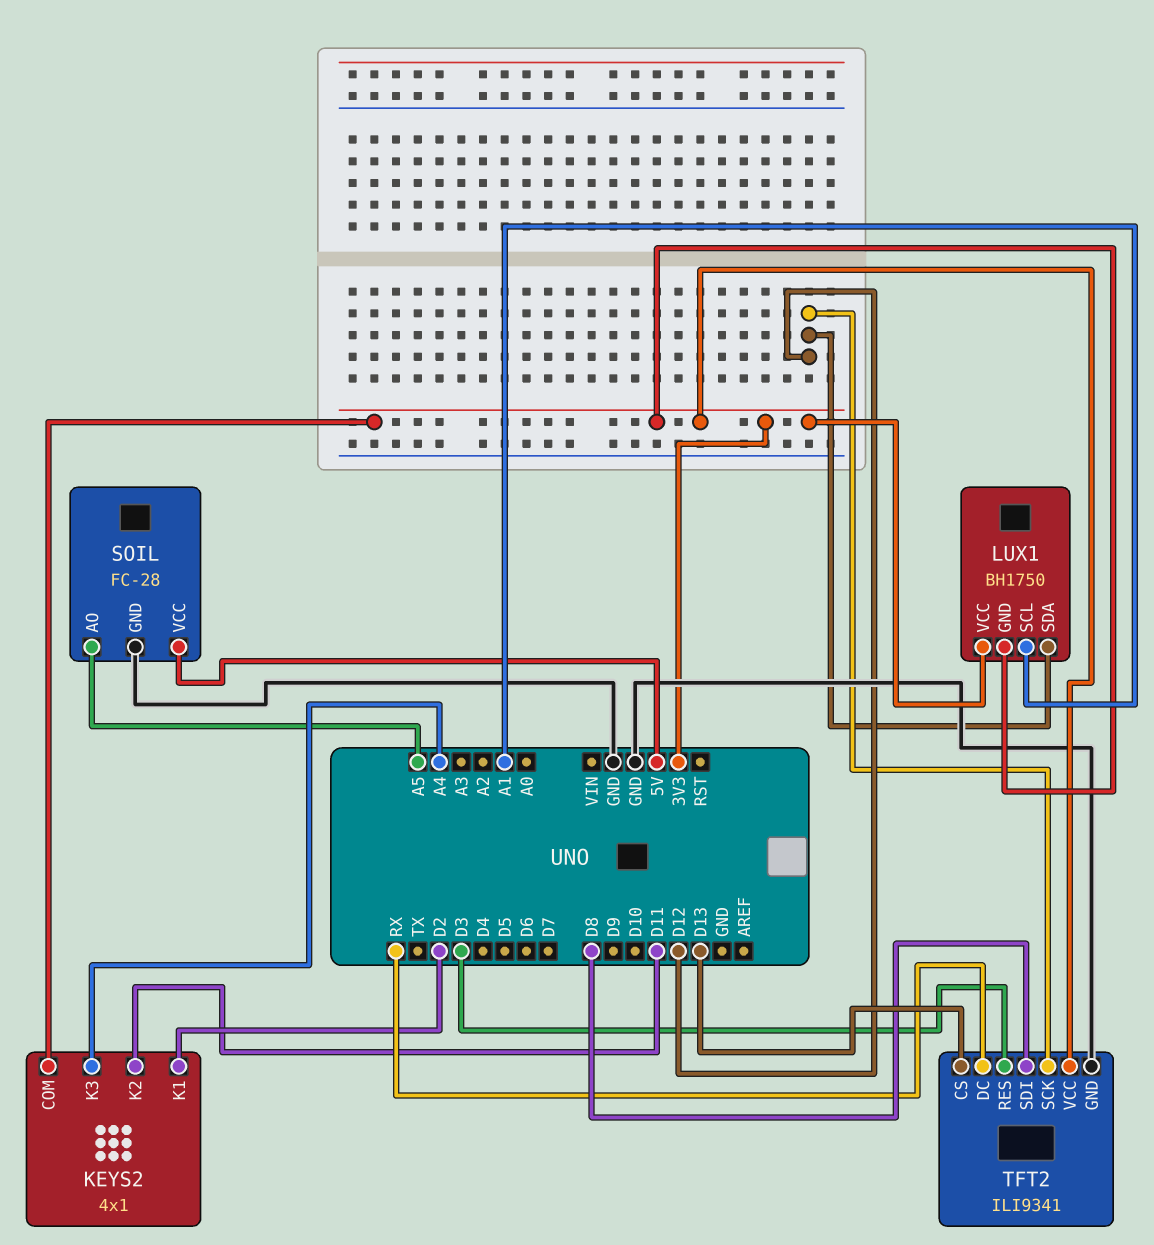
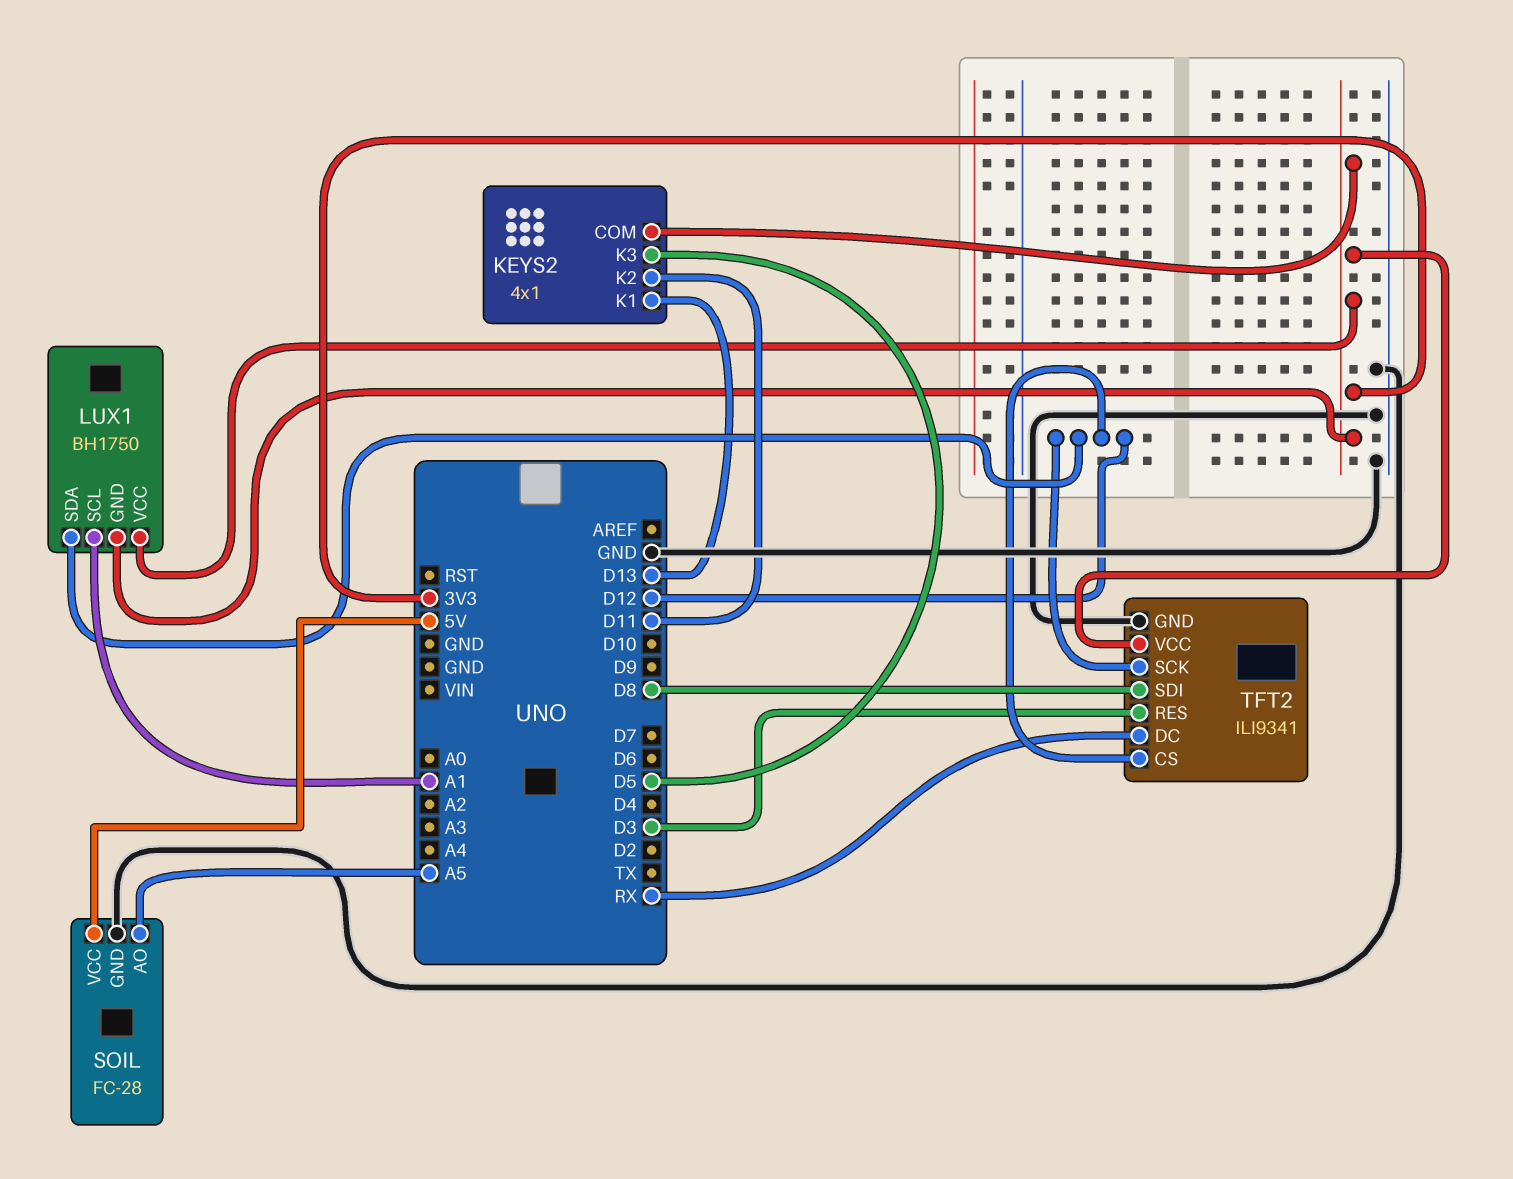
KEYS2 pin K1: D2 -> D13
KEYS2 pin K3: A4 -> D5
TFT2 pin CS: D13 -> D12

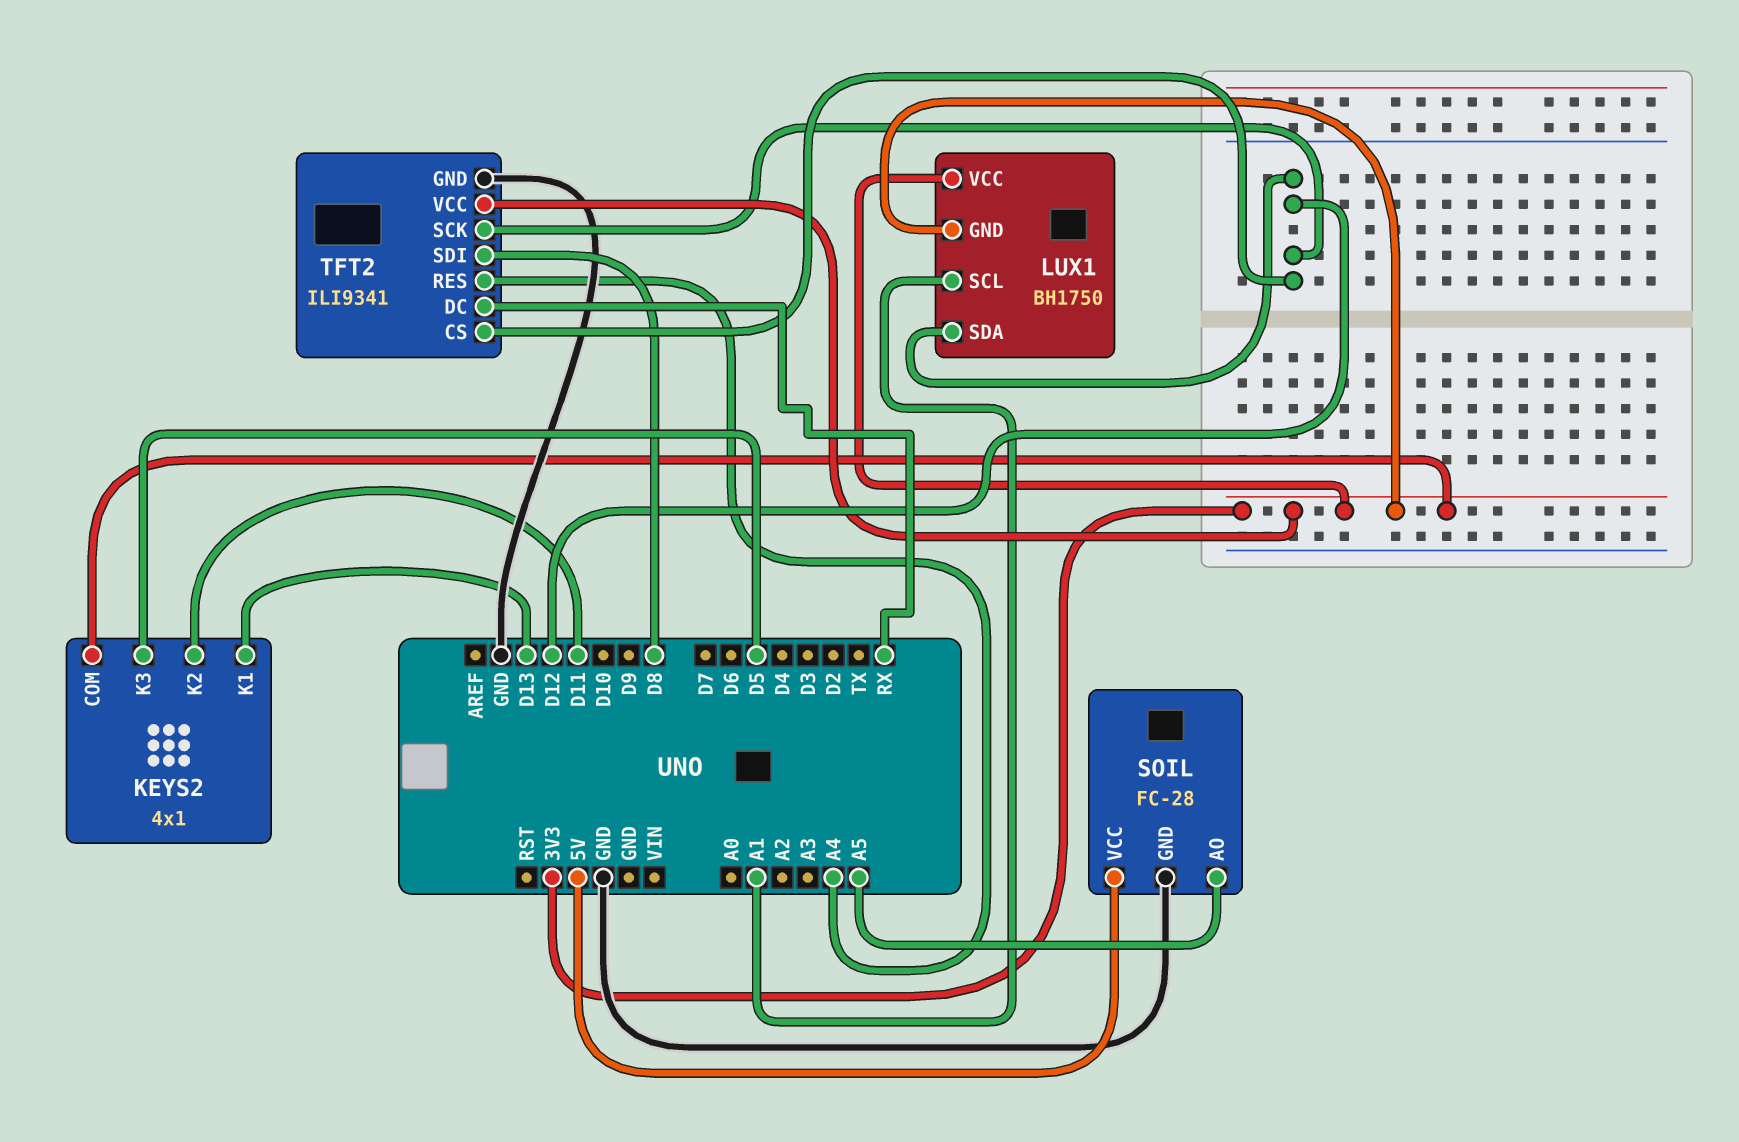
TFT2 pin RES: D3 -> A4

